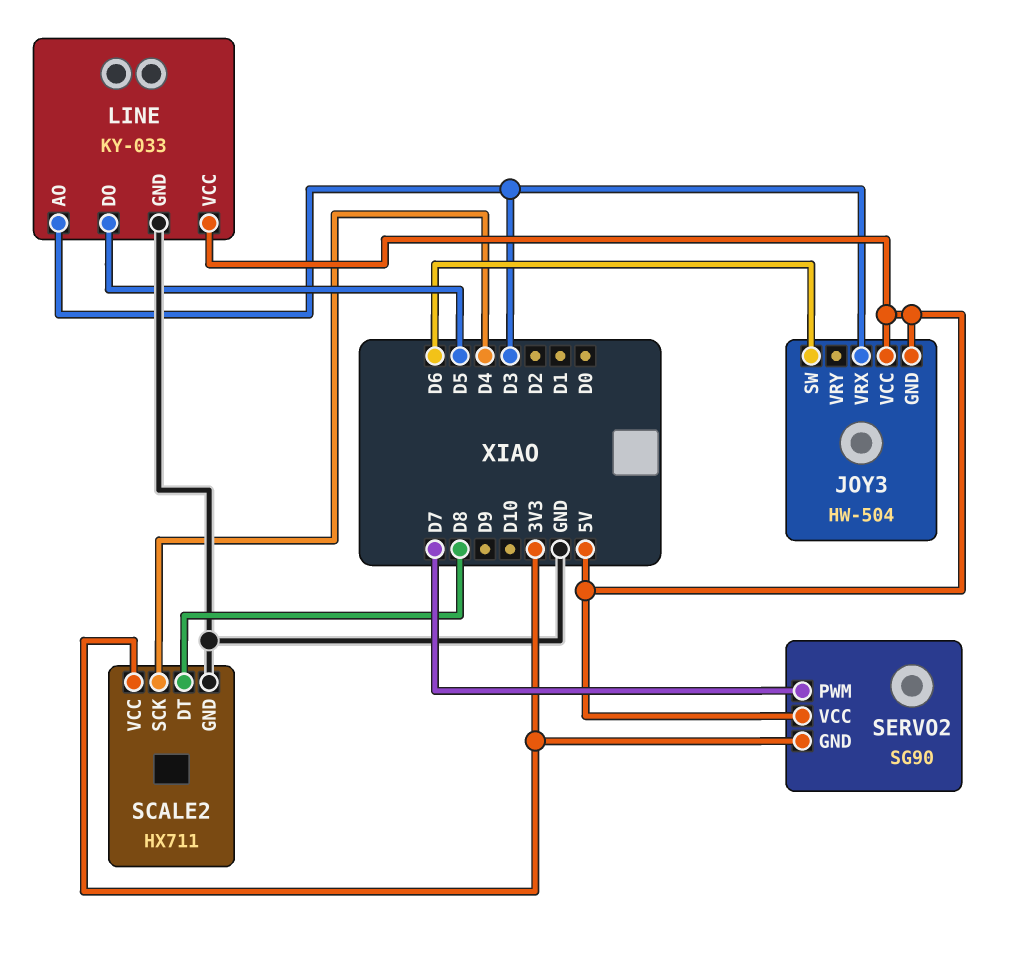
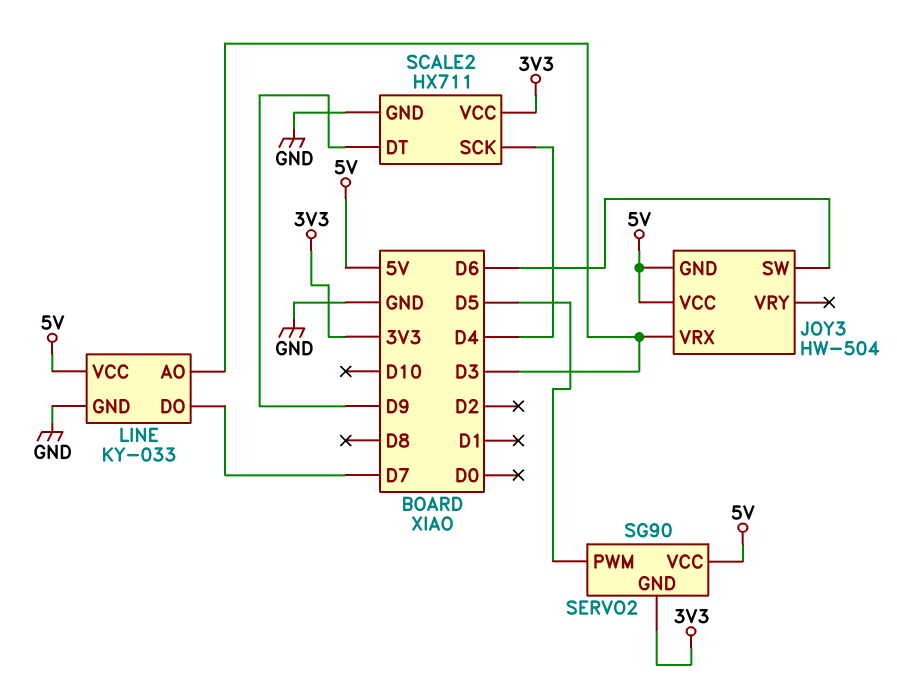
LINE pin DO: D5 -> D7
SCALE2 pin DT: D8 -> D9
SERVO2 pin PWM: D7 -> D5

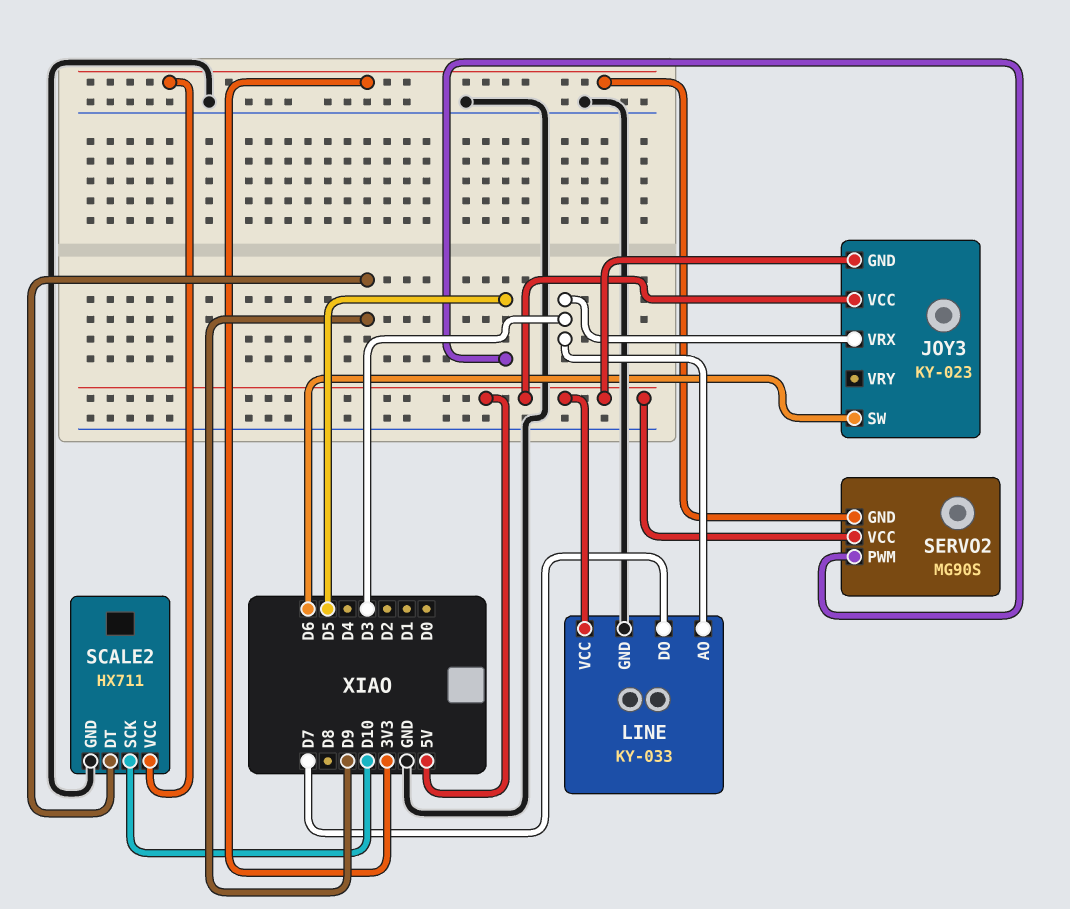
JOY3: HW-504 -> KY-023
SCALE2 pin SCK: D4 -> D10
SERVO2: SG90 -> MG90S

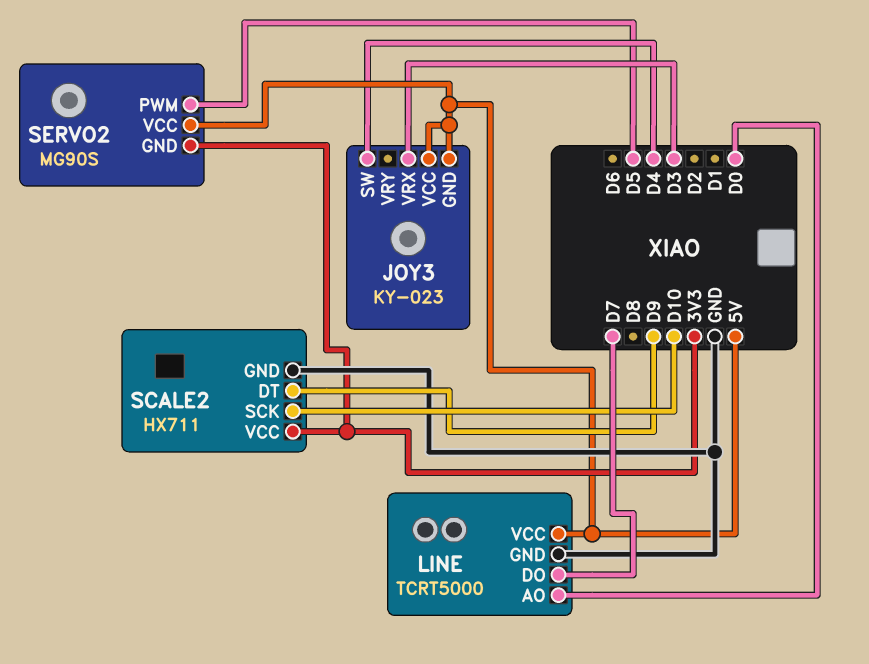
JOY3 pin SW: D6 -> D4
LINE: KY-033 -> TCRT5000
LINE pin AO: D3 -> D0

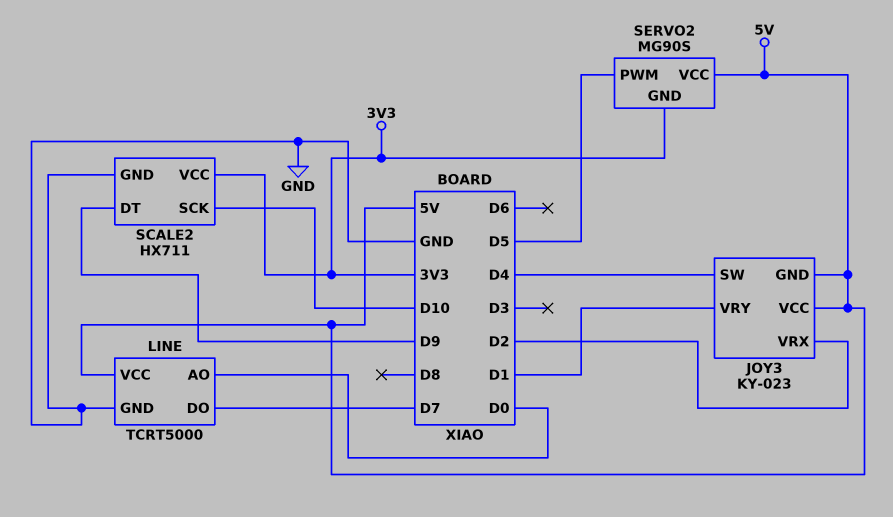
JOY3 pin VRX: D3 -> D2
JOY3 pin VRY: none -> D1

